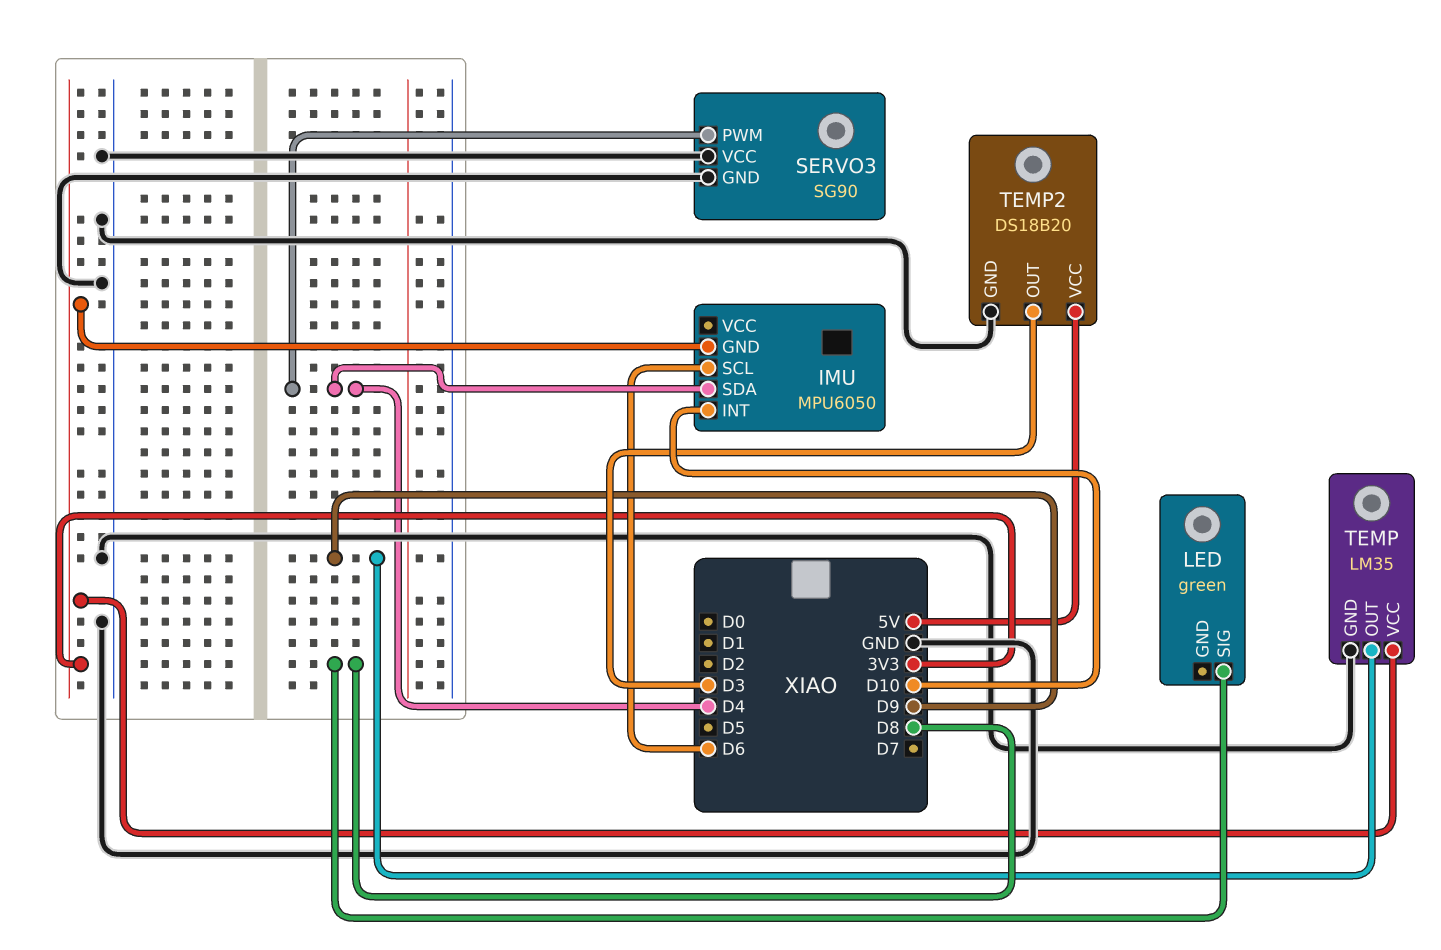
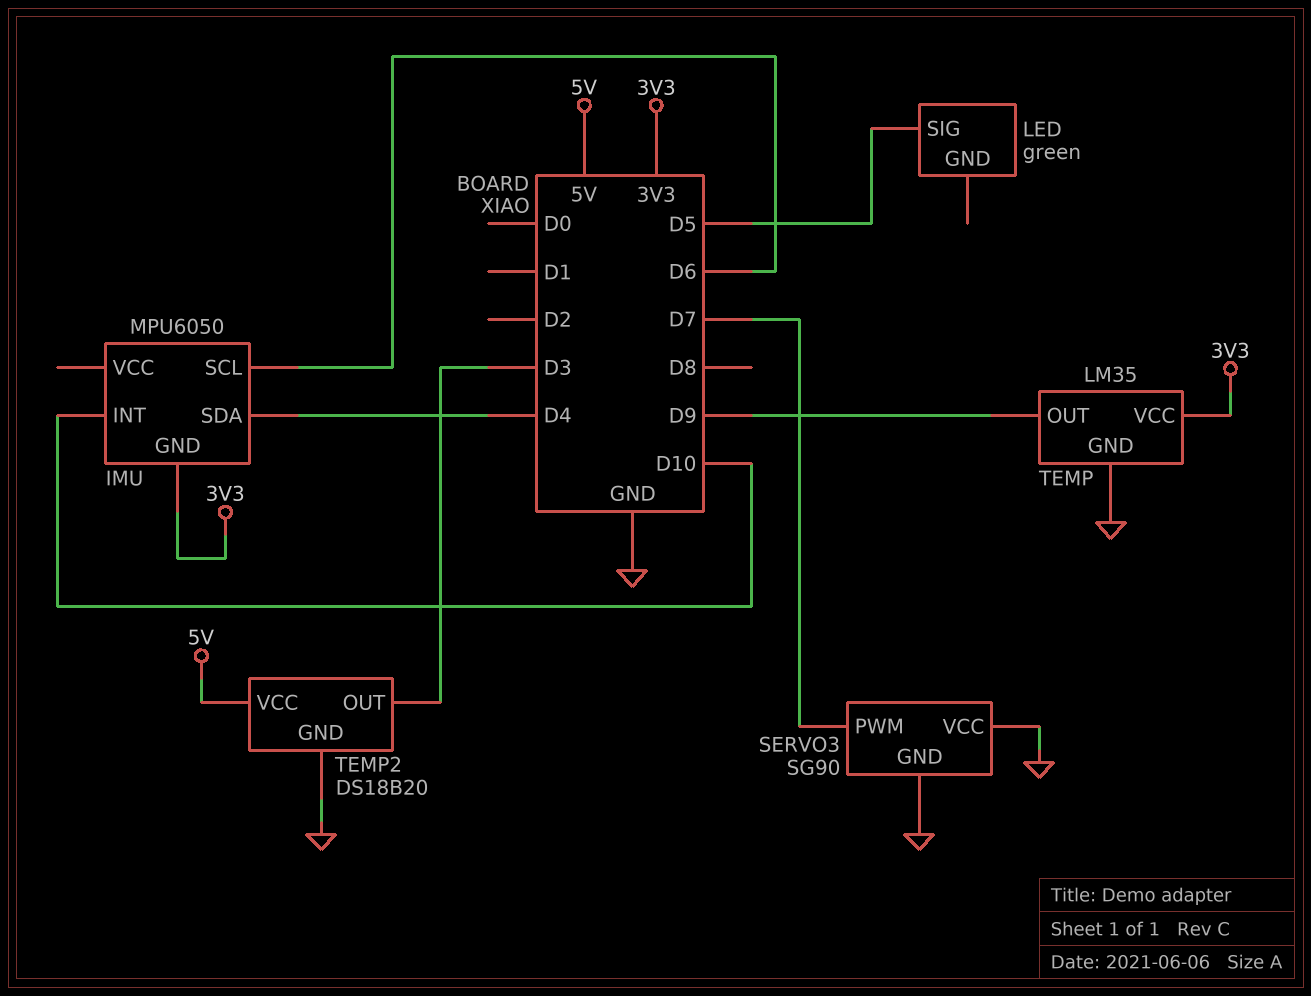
LED pin SIG: D8 -> D5
SERVO3 pin PWM: D4 -> D7

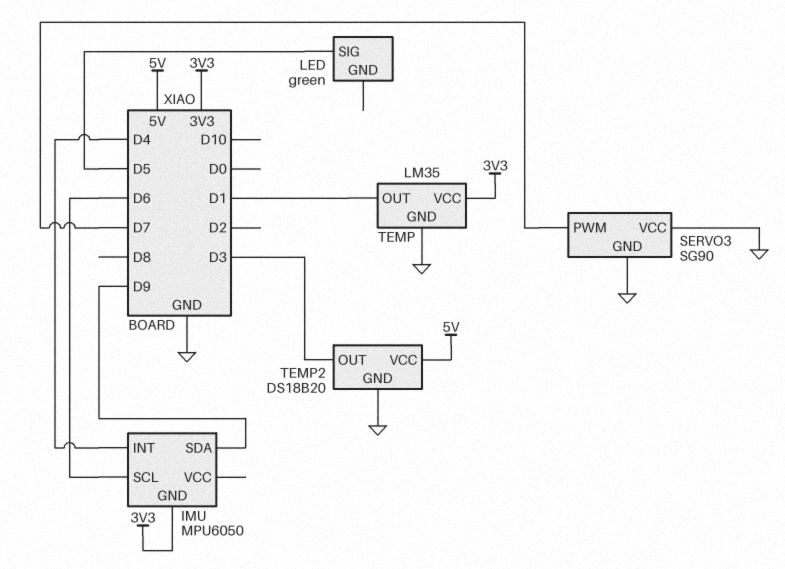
IMU pin INT: D10 -> D4
IMU pin SDA: D4 -> D9
TEMP pin OUT: D9 -> D1

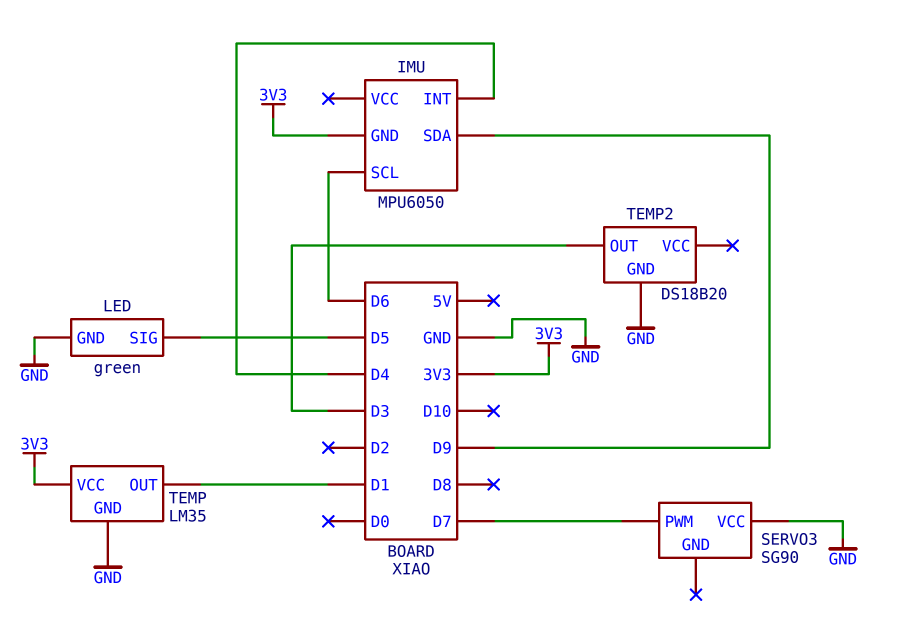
LED pin GND: none -> GND
SERVO3 pin GND: GND -> none
TEMP2 pin VCC: 5V -> none

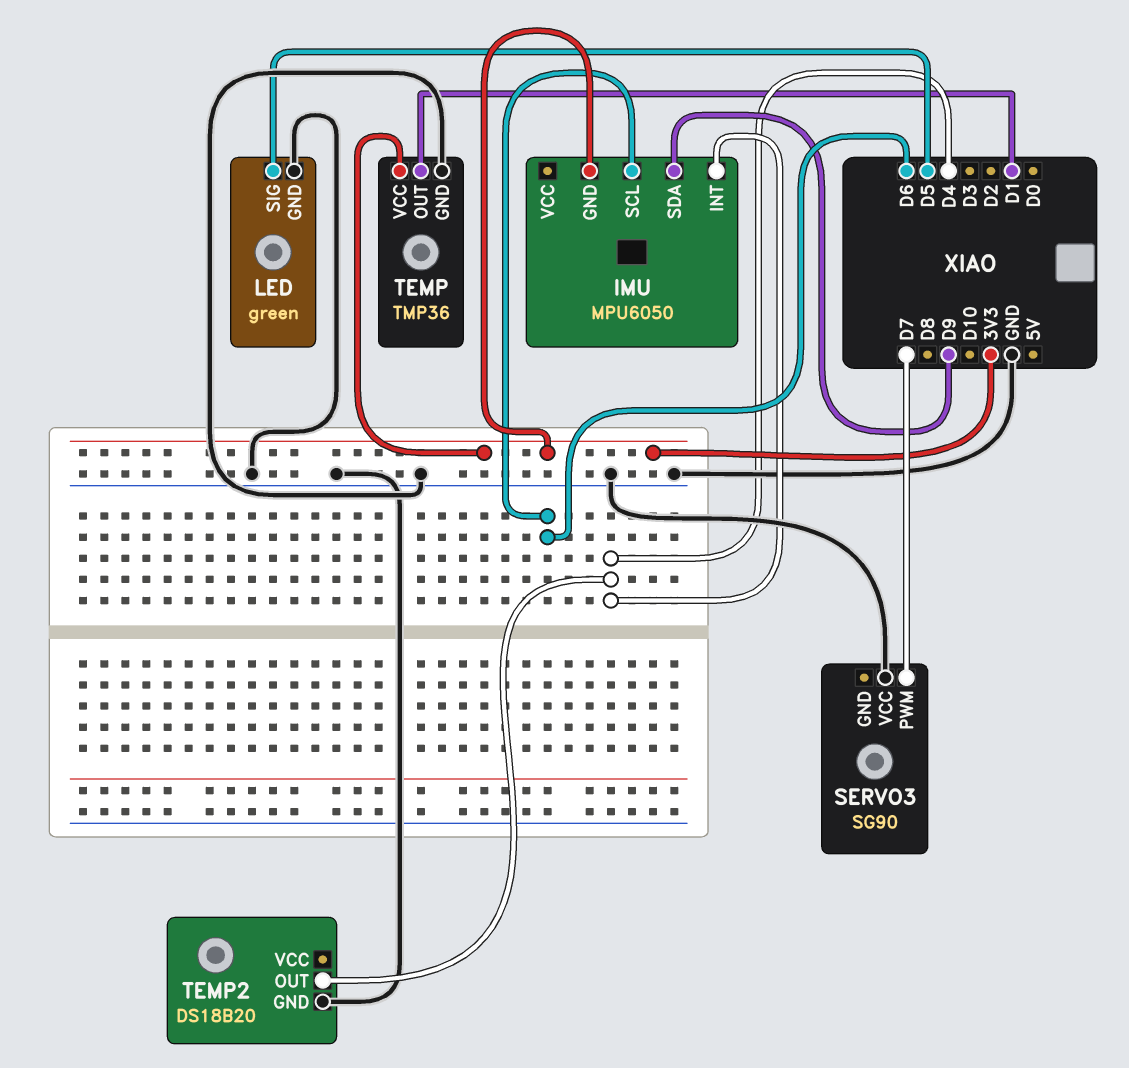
TEMP: LM35 -> TMP36
TEMP2 pin OUT: D3 -> D4

